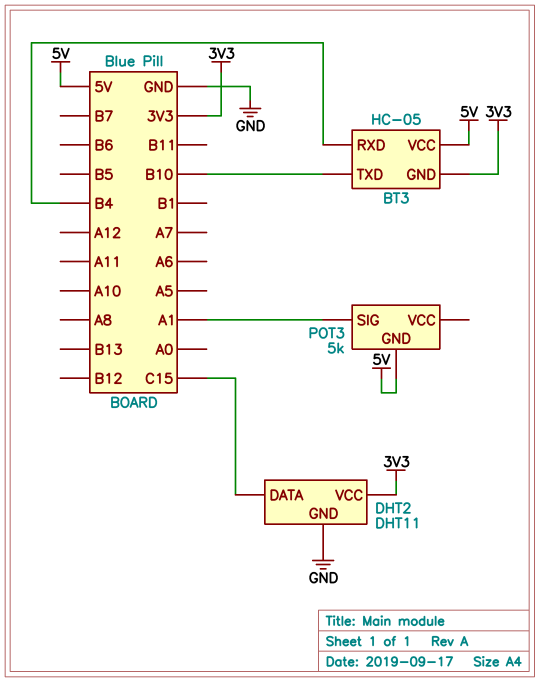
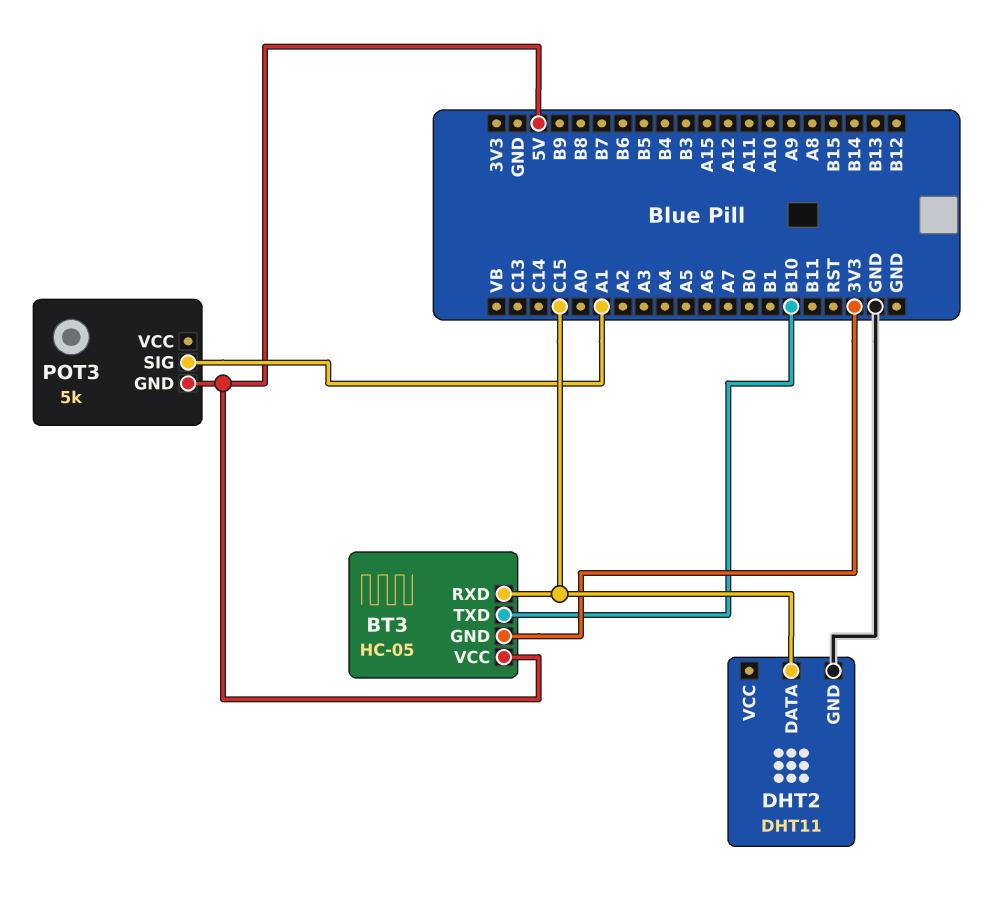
BT3 pin RXD: B4 -> C15
DHT2 pin VCC: 3V3 -> none

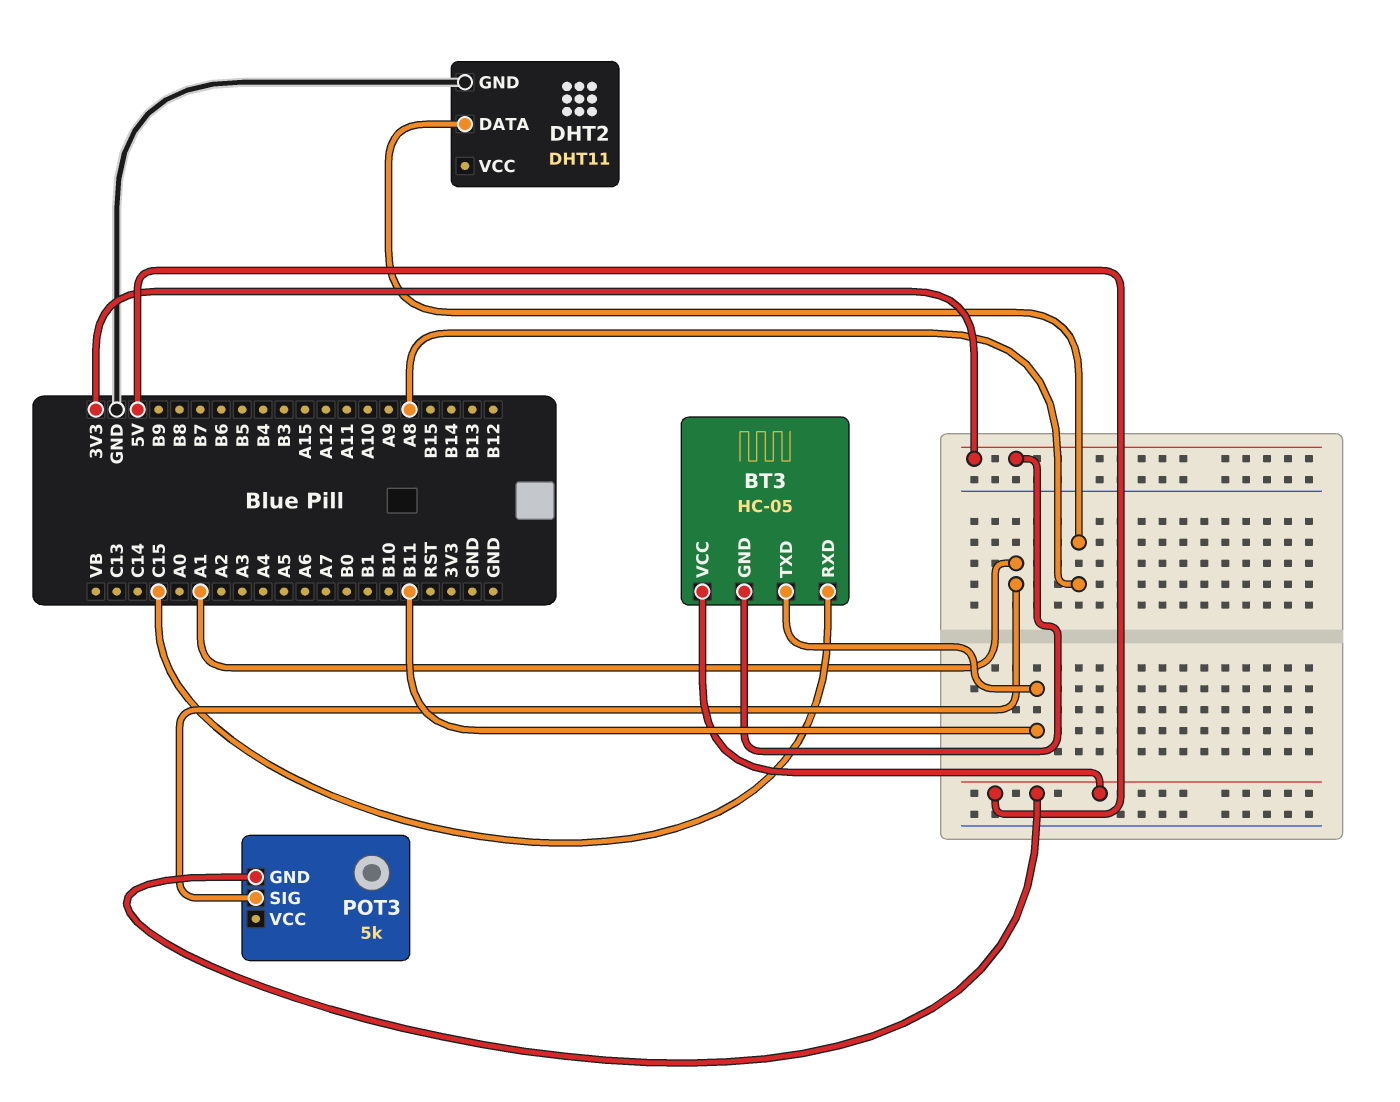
BT3 pin TXD: B10 -> B11
DHT2 pin DATA: C15 -> A8

